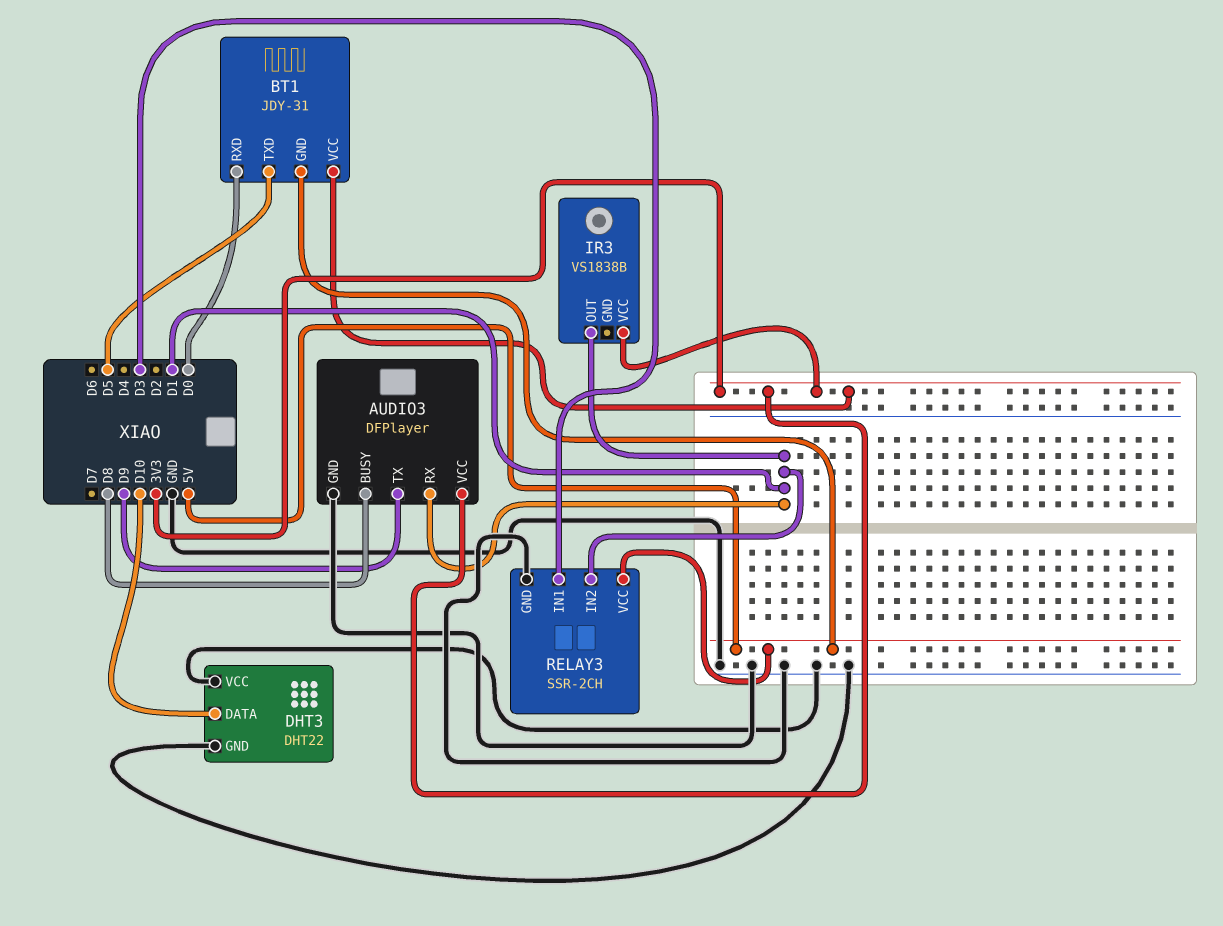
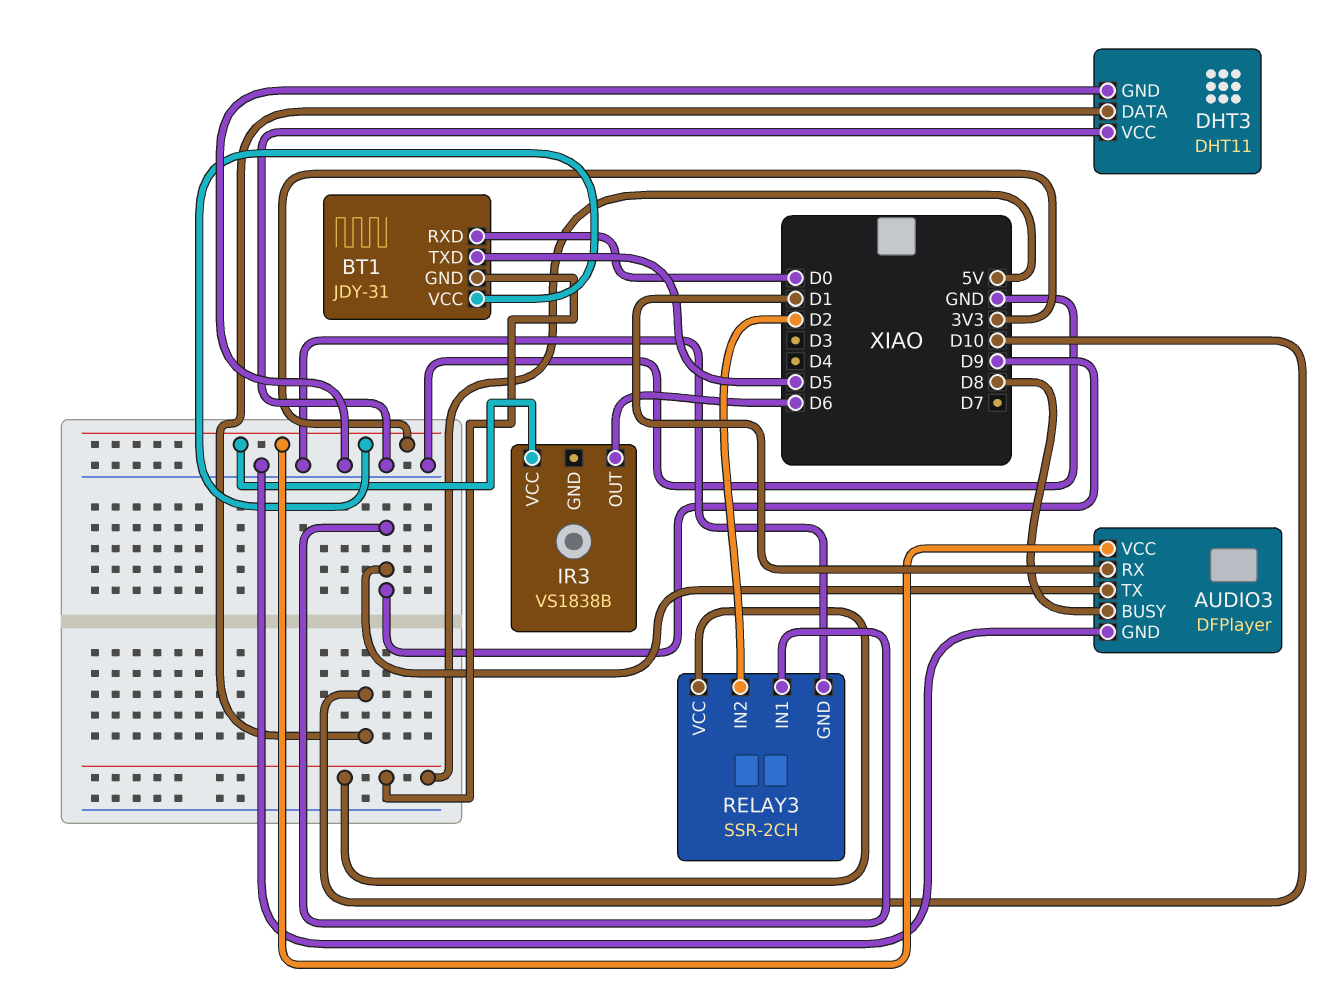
DHT3: DHT22 -> DHT11
IR3 pin OUT: D1 -> D6
RELAY3 pin IN1: D3 -> D9
RELAY3 pin IN2: D1 -> D2

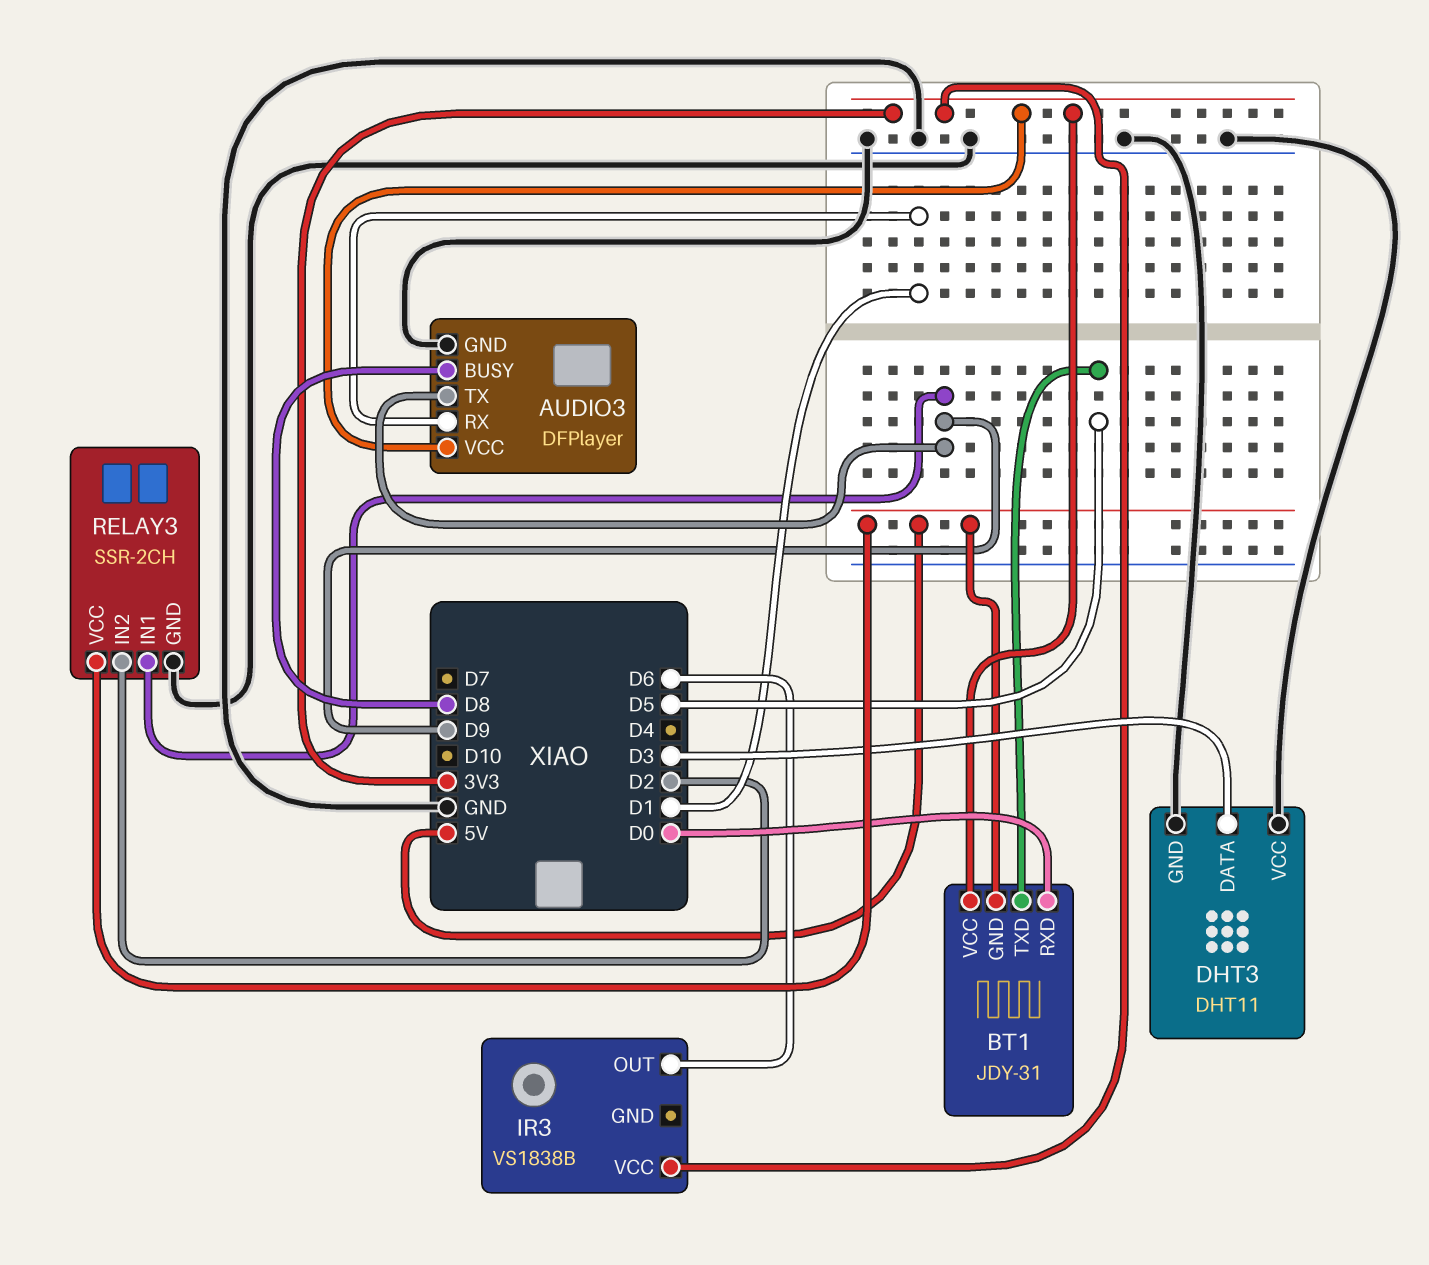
DHT3 pin DATA: D10 -> D3

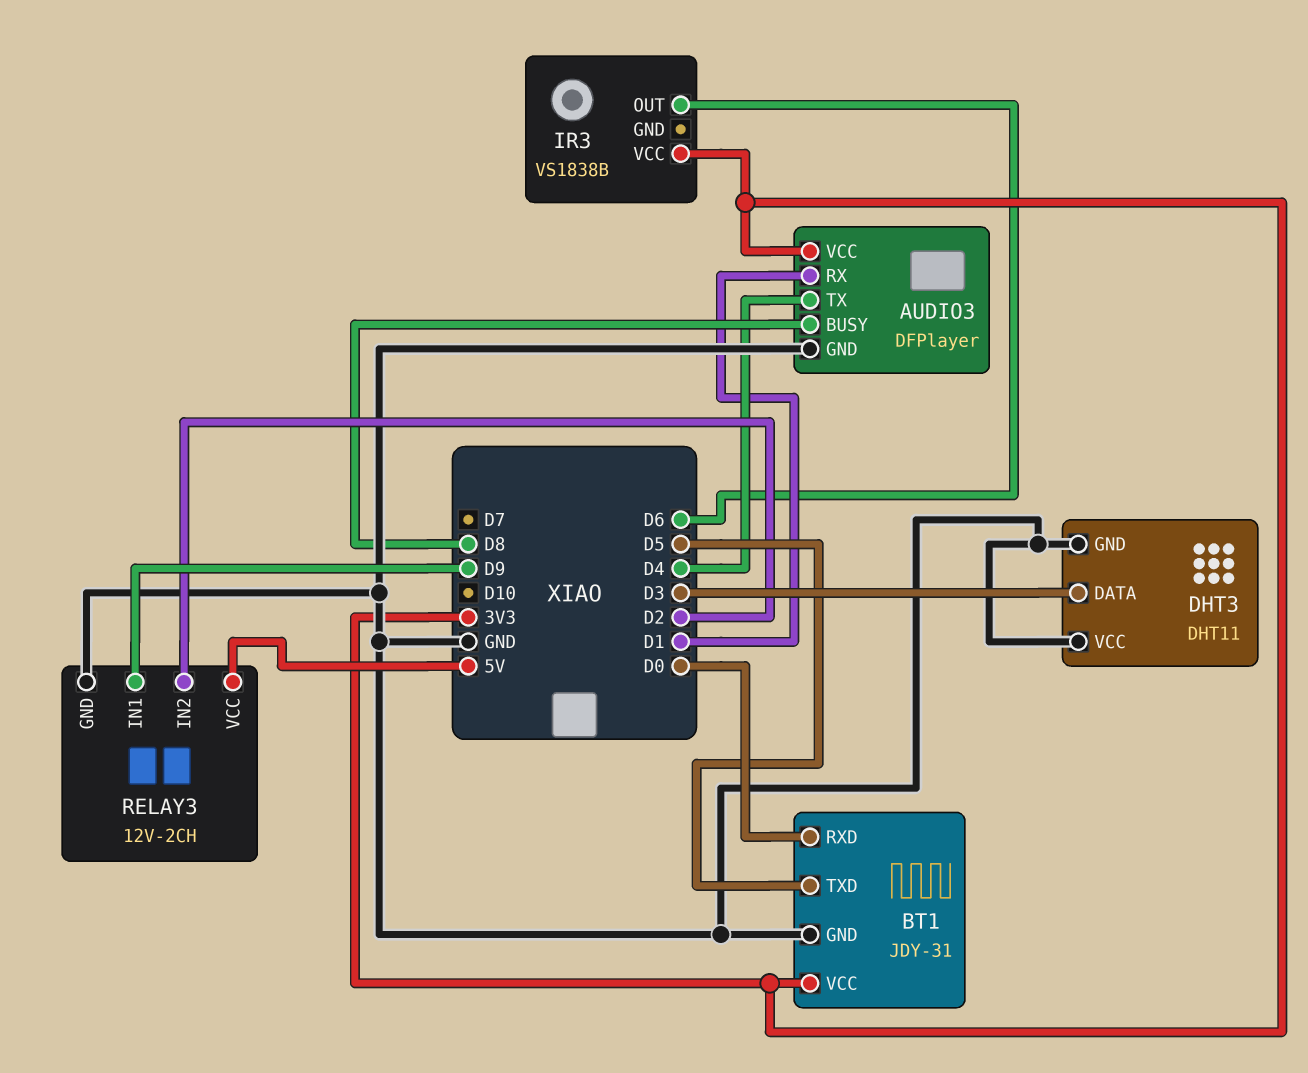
AUDIO3 pin TX: D9 -> D4
BT1 pin GND: 5V -> GND
RELAY3: SSR-2CH -> 12V-2CH

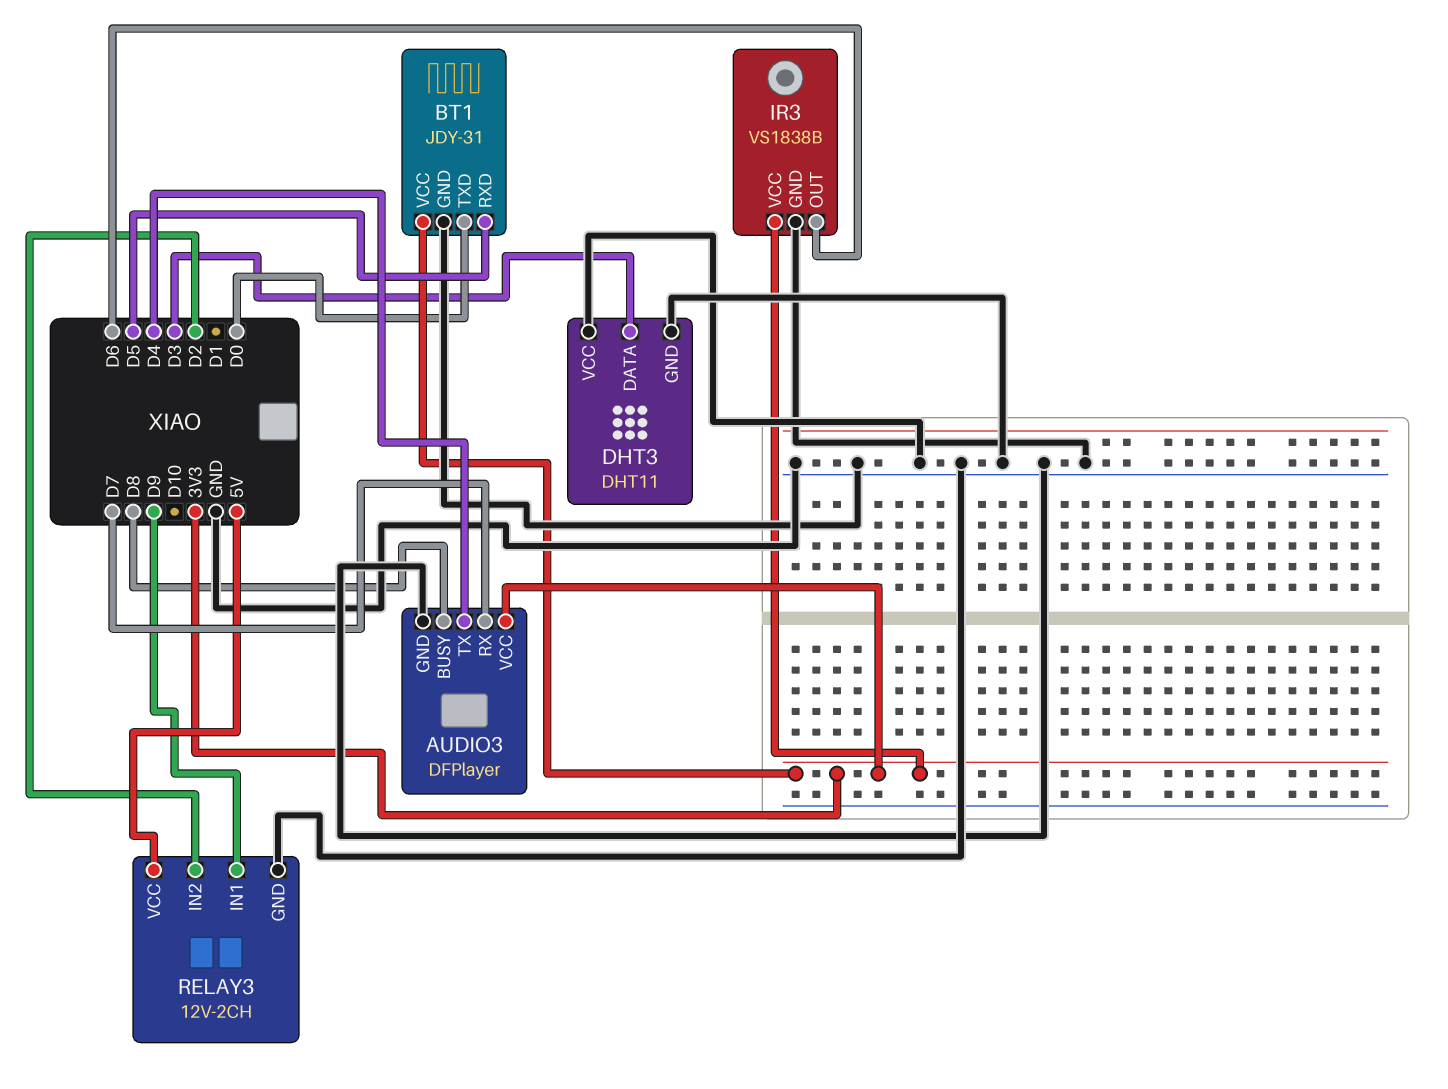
AUDIO3 pin RX: D1 -> D7
BT1 pin RXD: D0 -> D5
BT1 pin TXD: D5 -> D0
IR3 pin GND: none -> GND

